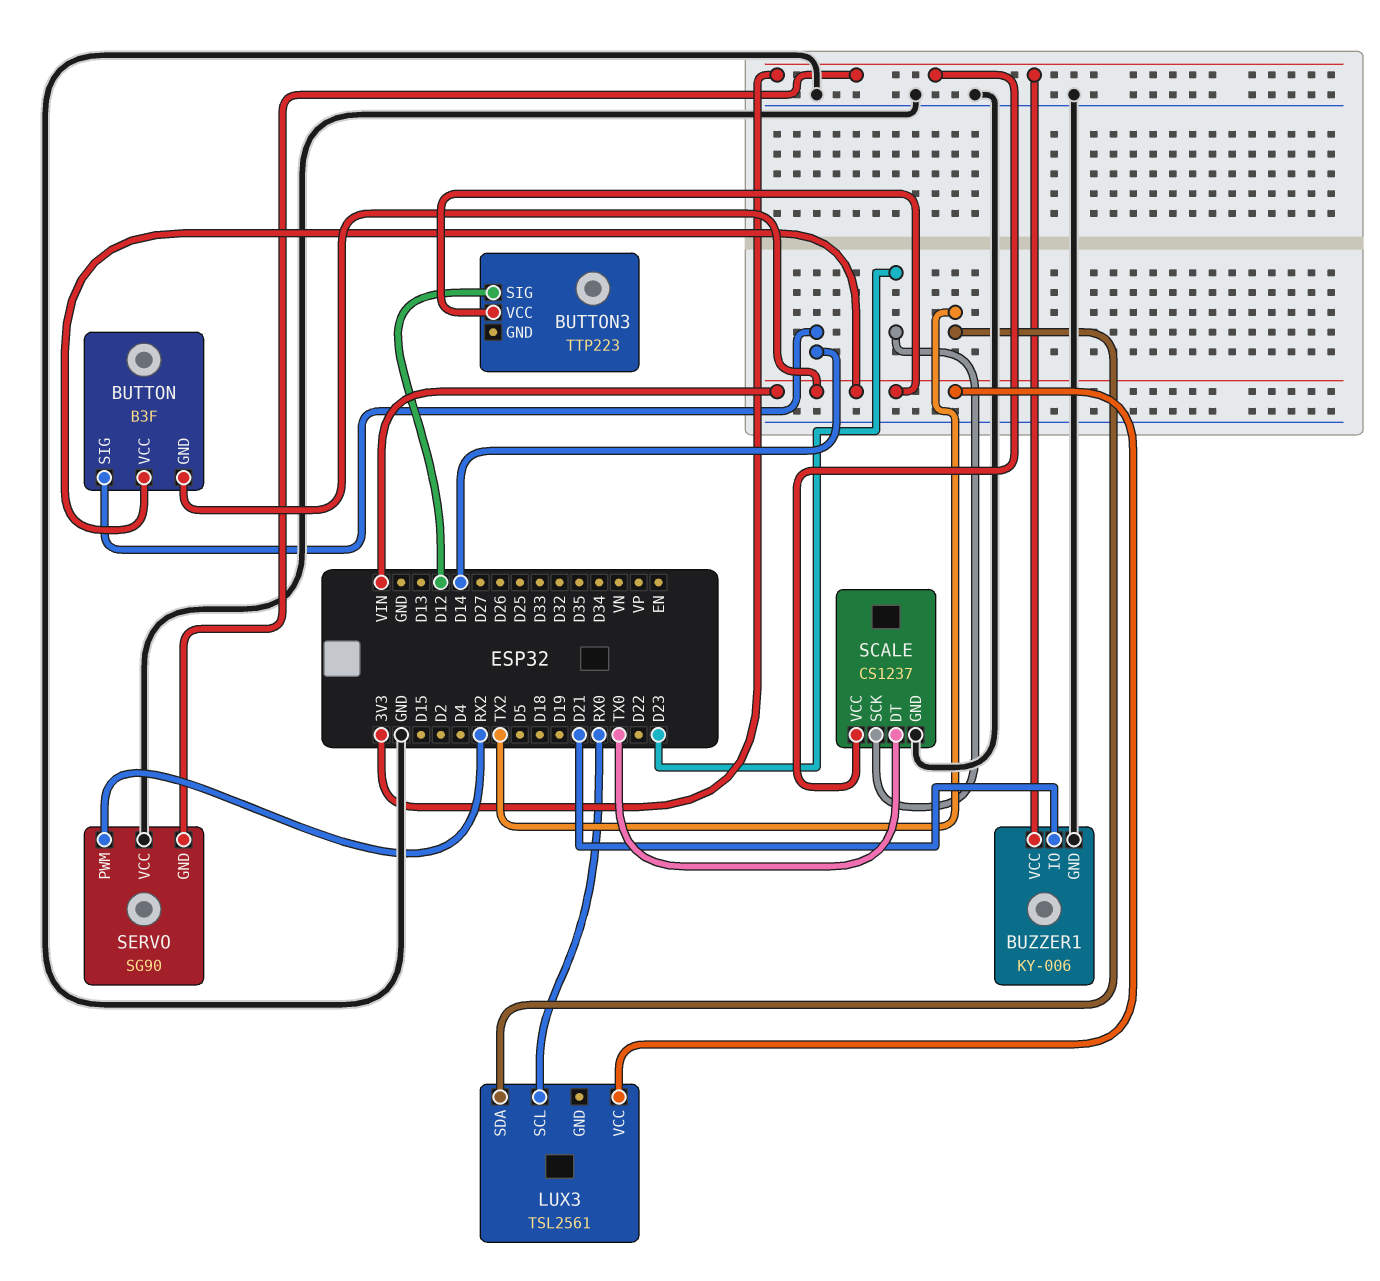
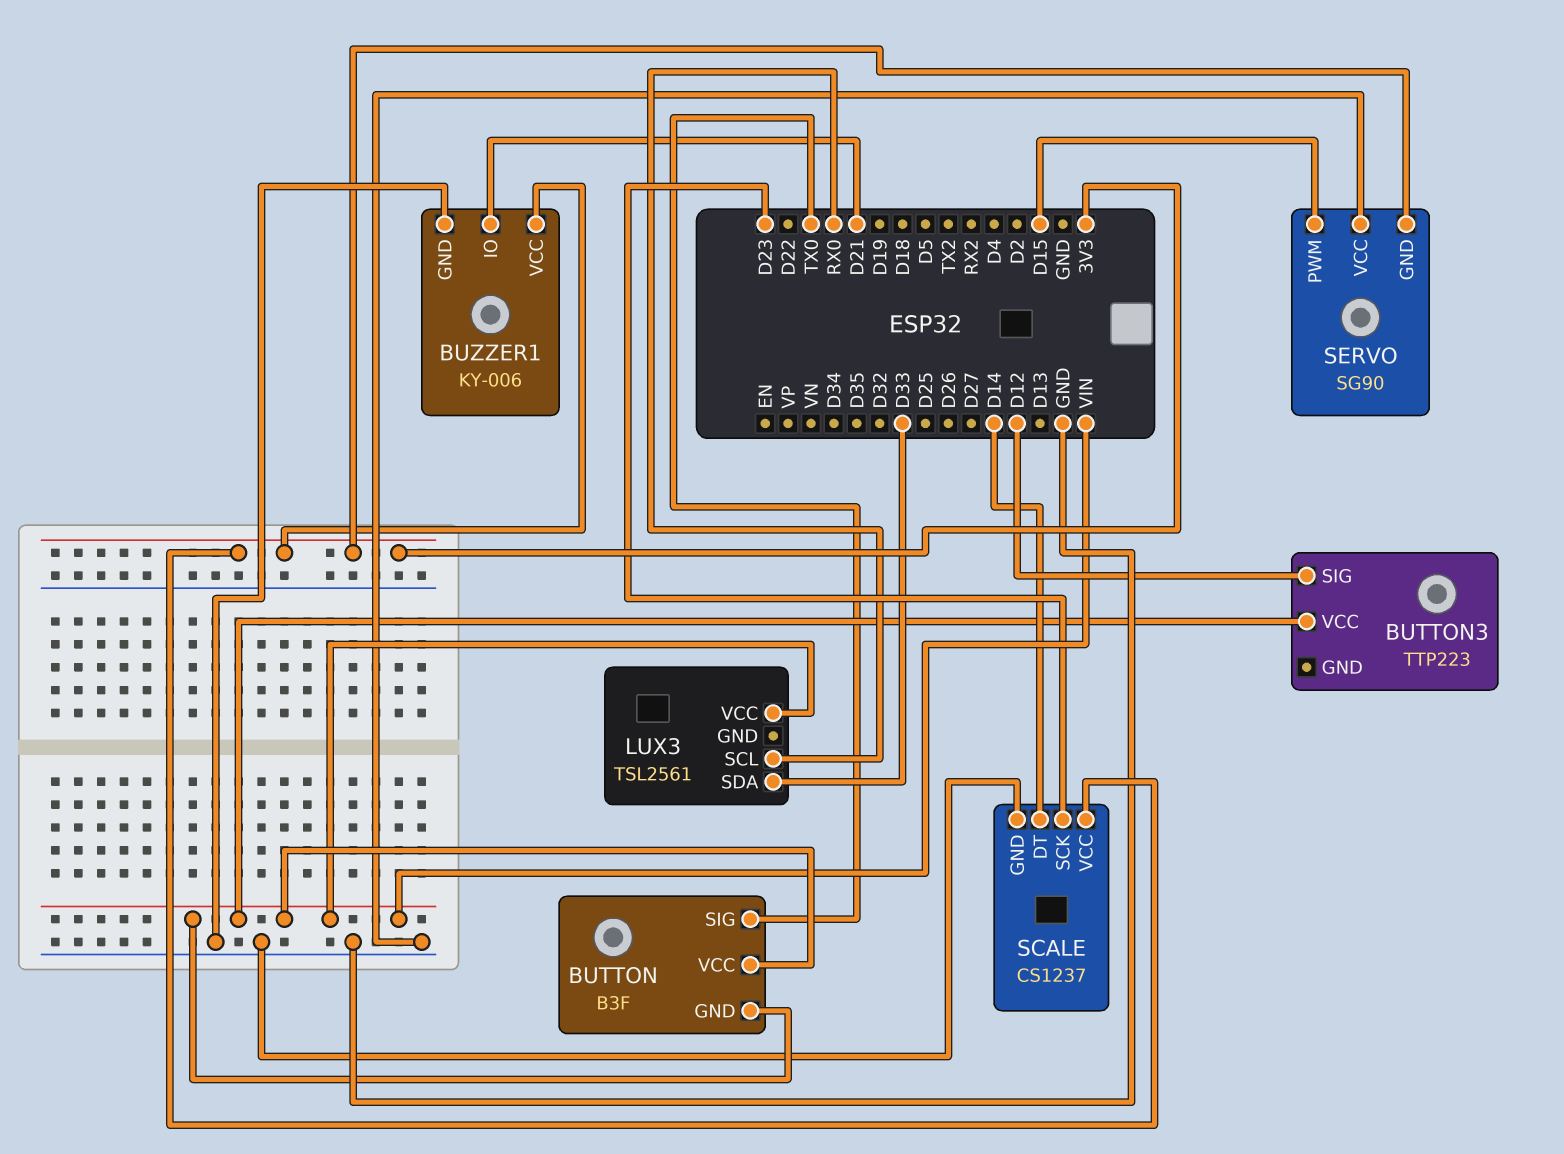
BUTTON pin SIG: D14 -> TX0
LUX3 pin SDA: TX2 -> D33
SCALE pin DT: TX0 -> D14
SERVO pin PWM: RX2 -> D15

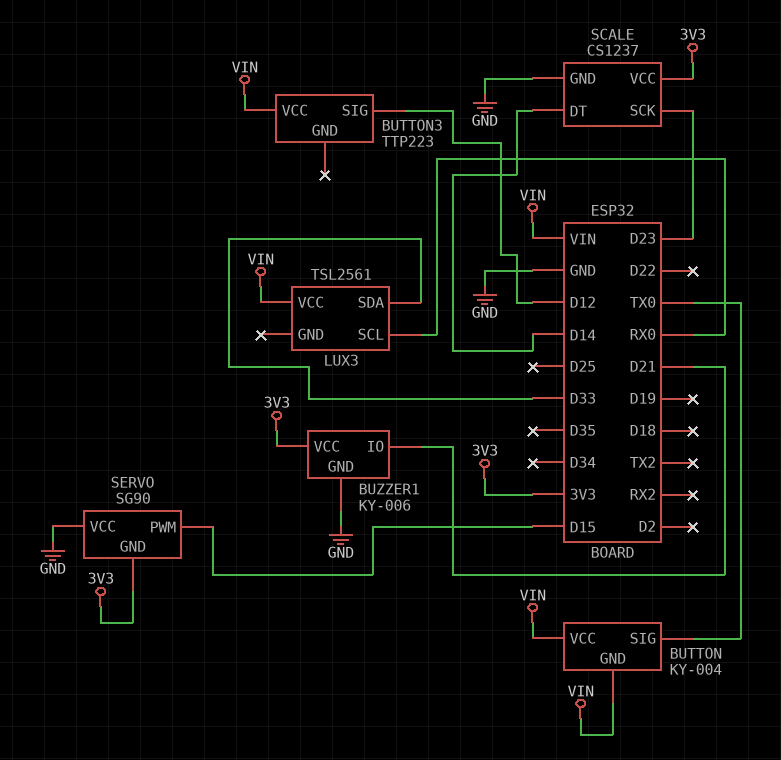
BUTTON: B3F -> KY-004

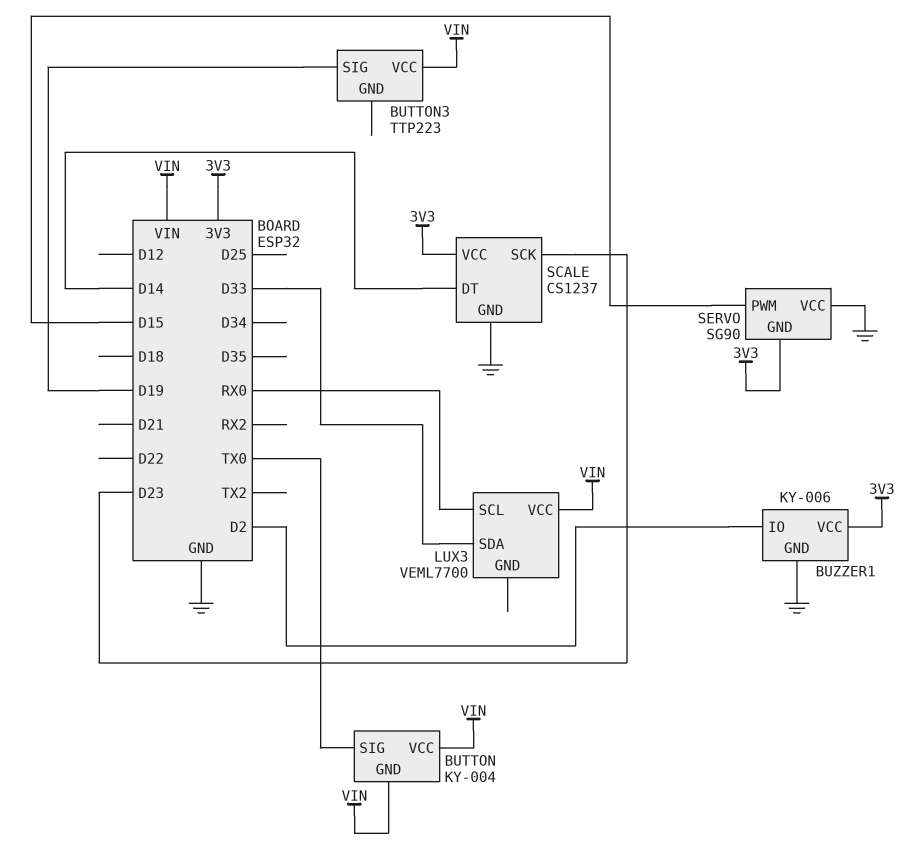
BUTTON3 pin SIG: D12 -> D19
BUZZER1 pin IO: D21 -> D2
LUX3: TSL2561 -> VEML7700

